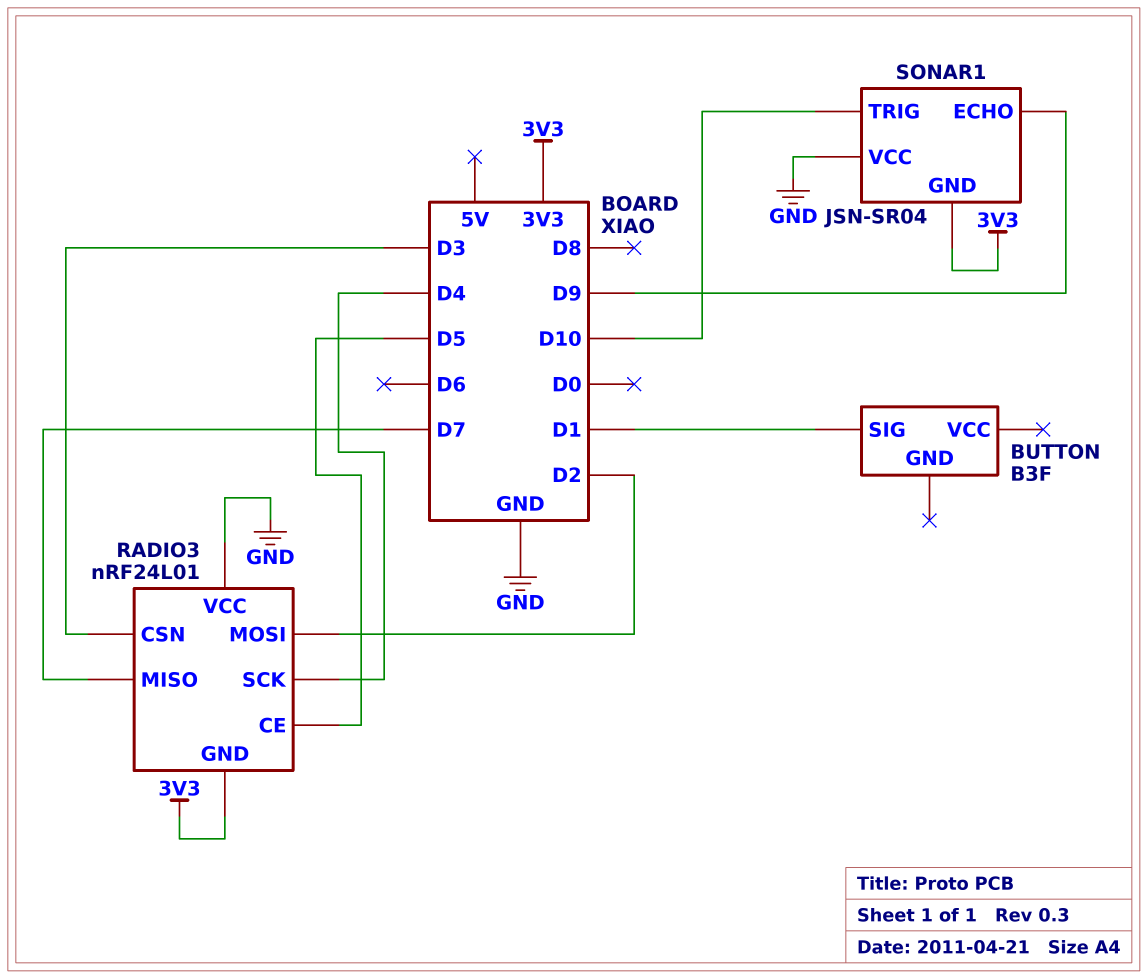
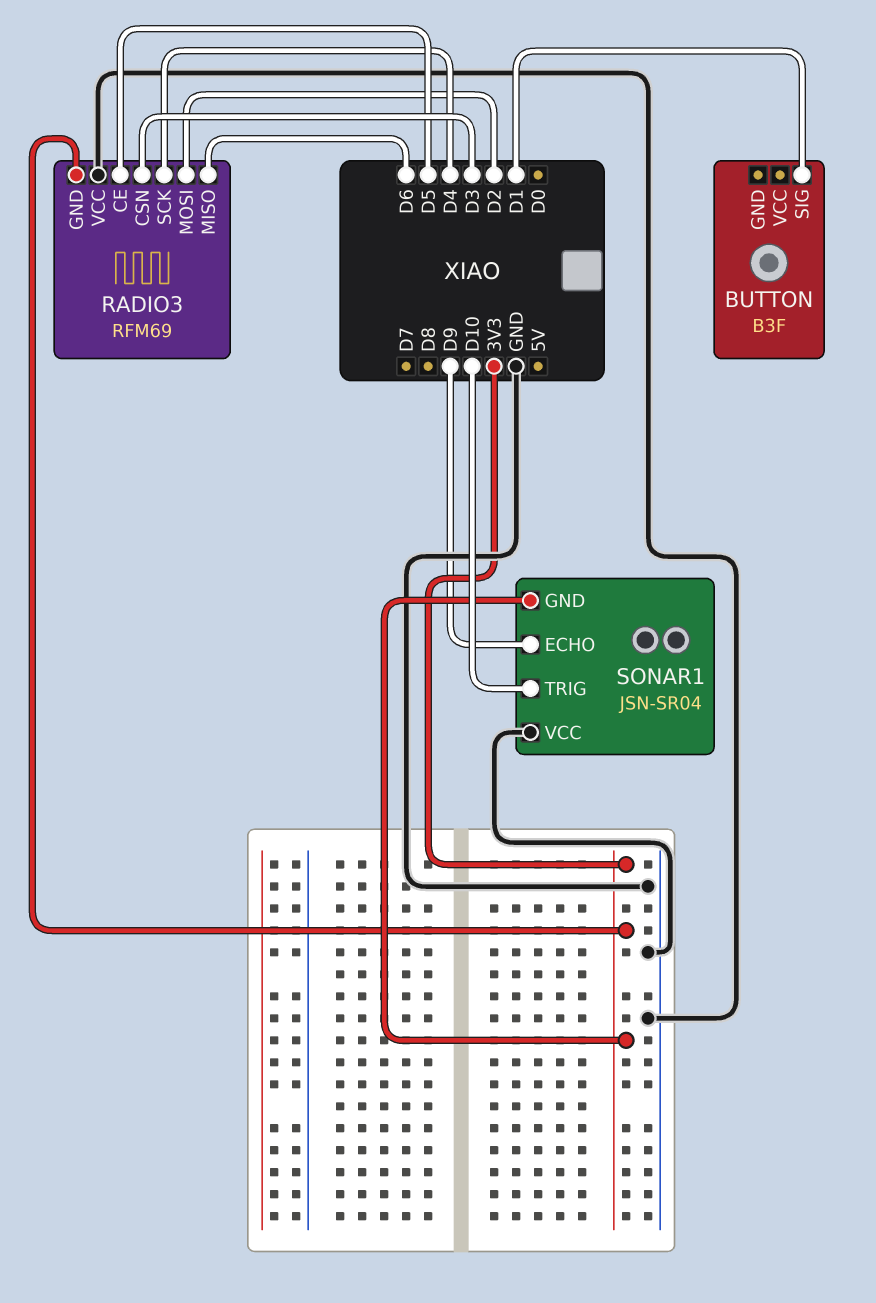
RADIO3: nRF24L01 -> RFM69
RADIO3 pin MISO: D7 -> D6

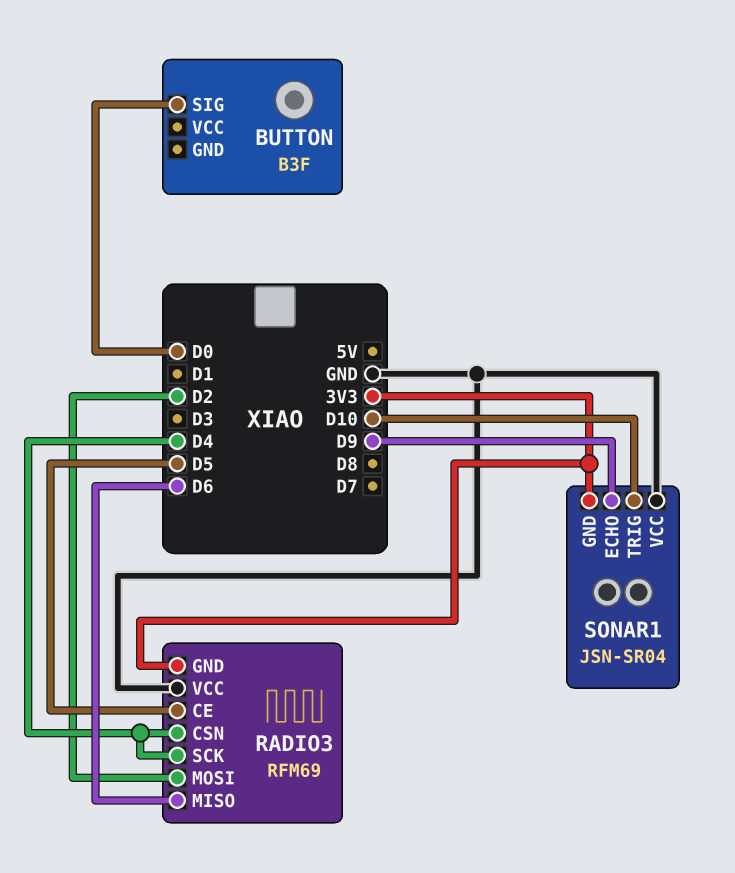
BUTTON pin SIG: D1 -> D0
RADIO3 pin CSN: D3 -> D4

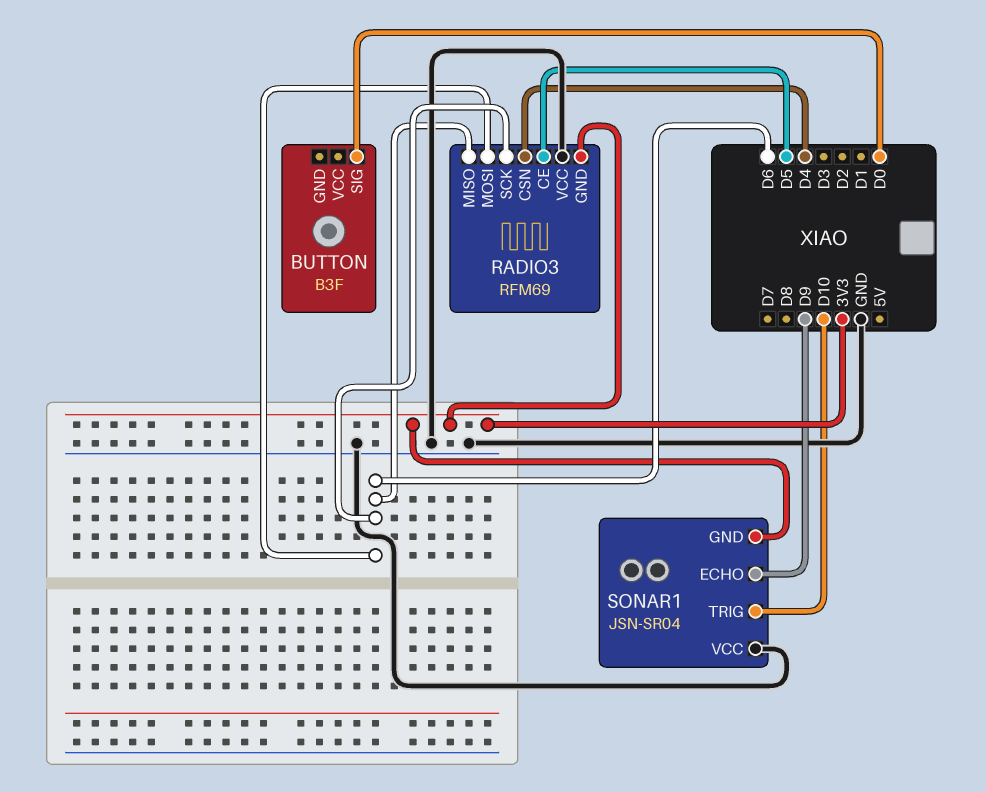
RADIO3 pin MOSI: D2 -> D6
RADIO3 pin SCK: D4 -> D6

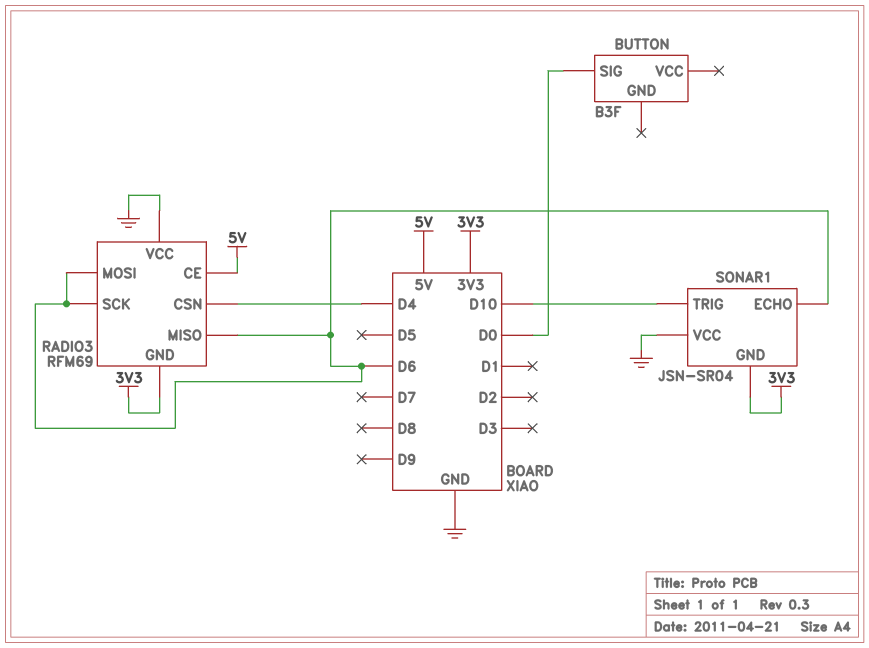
RADIO3 pin CE: D5 -> 5V
SONAR1 pin ECHO: D9 -> D6

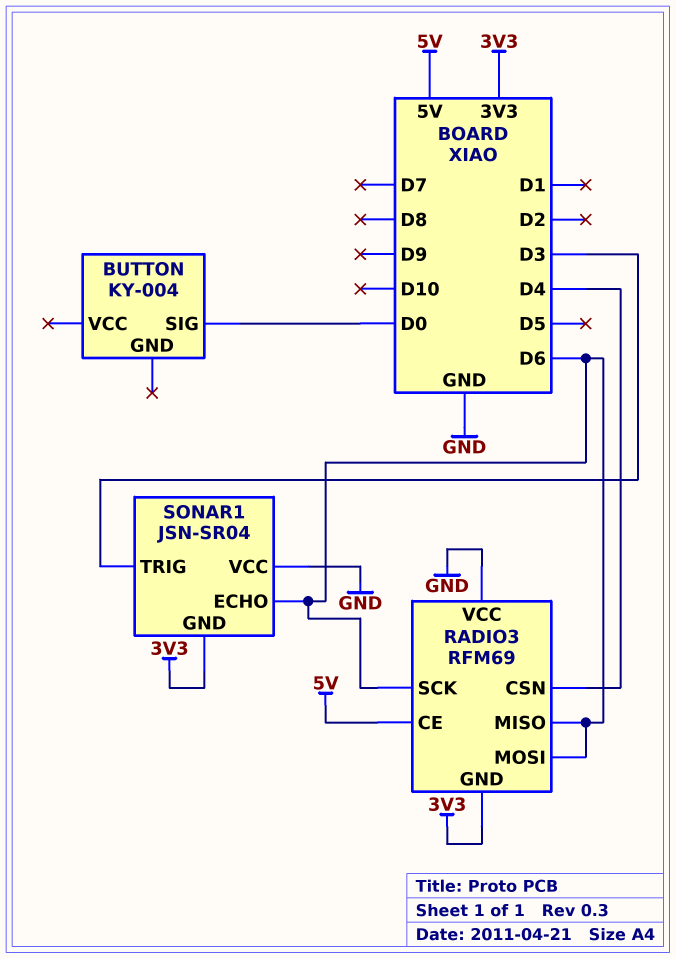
BUTTON: B3F -> KY-004
SONAR1 pin TRIG: D10 -> D3

